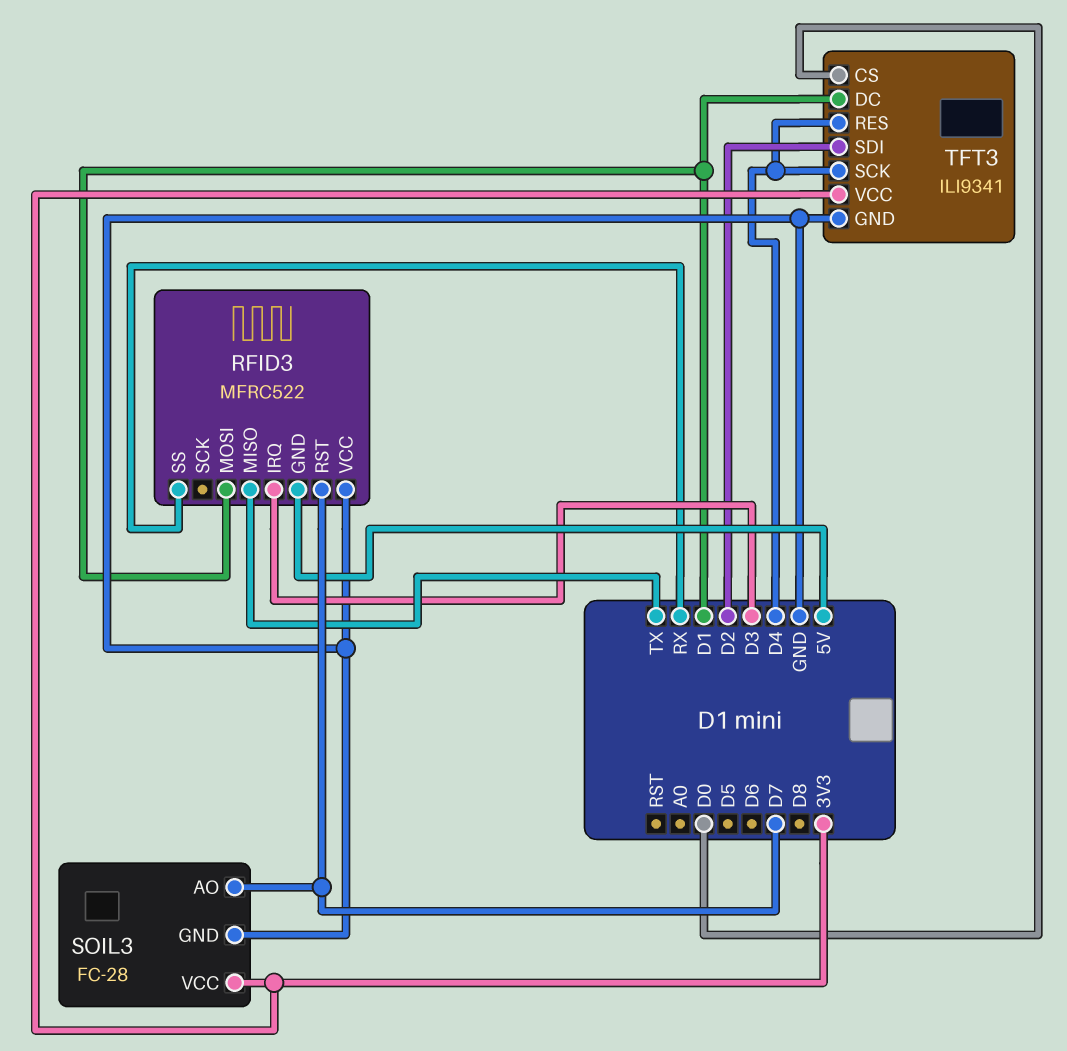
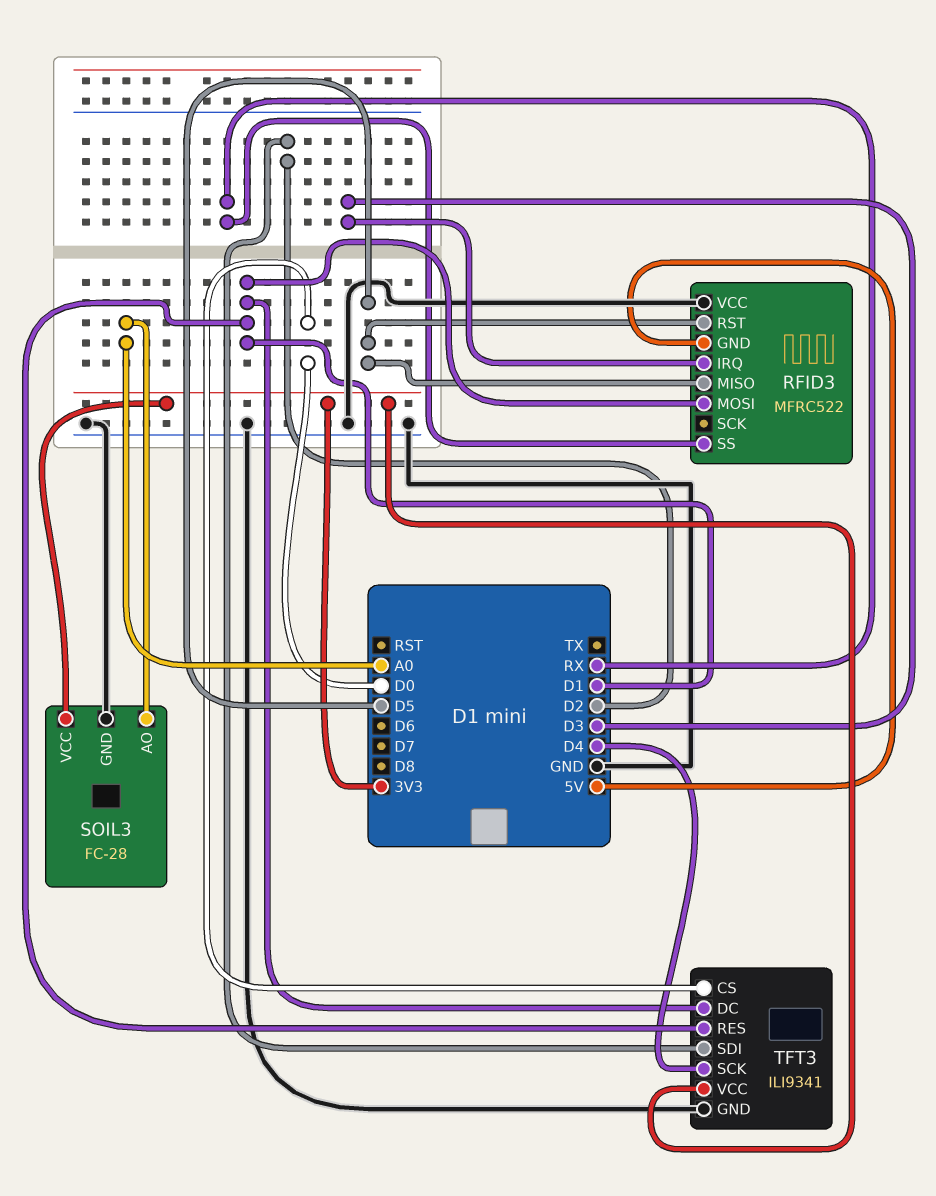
RFID3 pin MISO: TX -> D5
RFID3 pin RST: D7 -> D5
SOIL3 pin AO: D7 -> A0
TFT3 pin RES: D4 -> D1

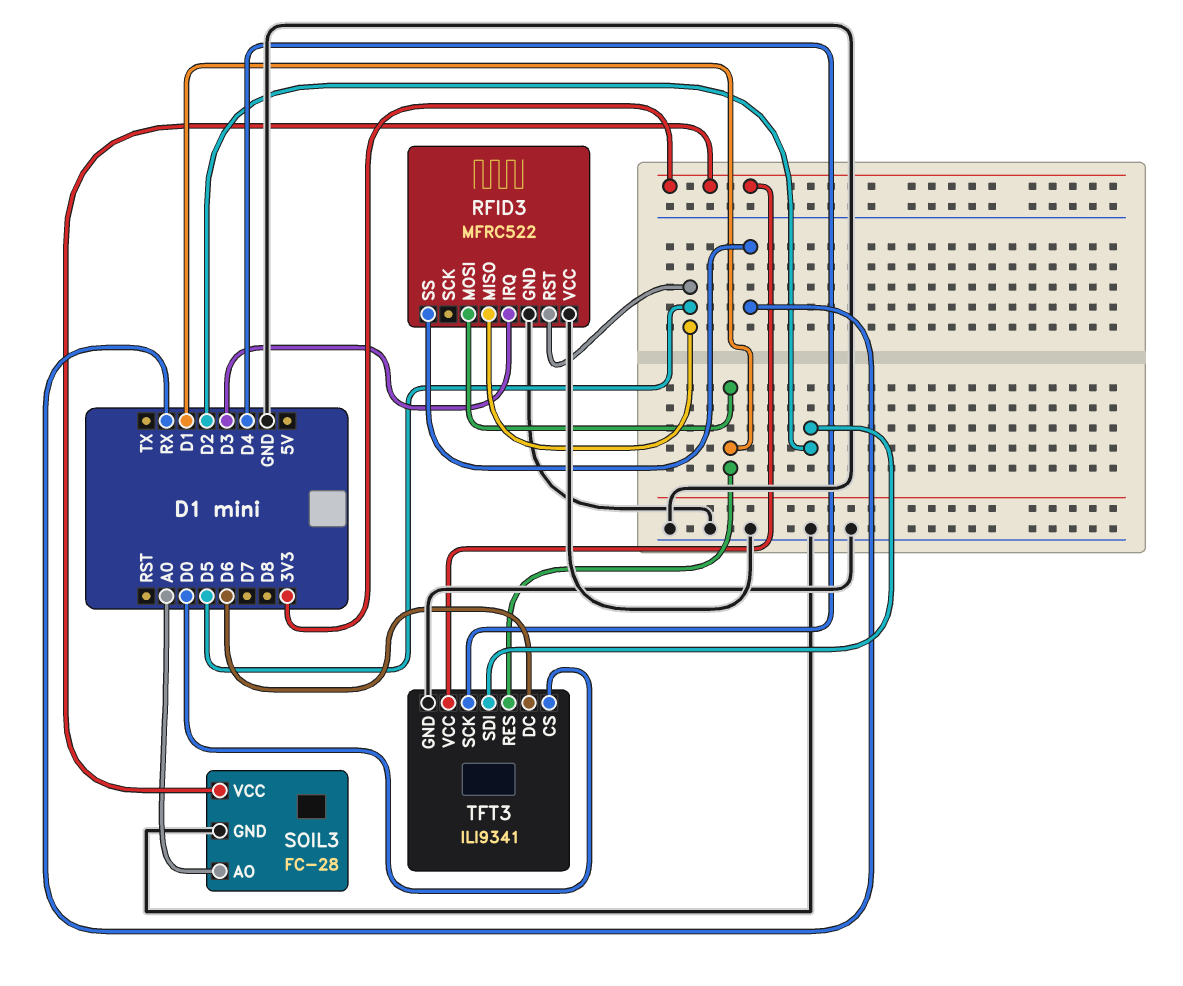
RFID3 pin GND: 5V -> GND
TFT3 pin DC: D1 -> D6

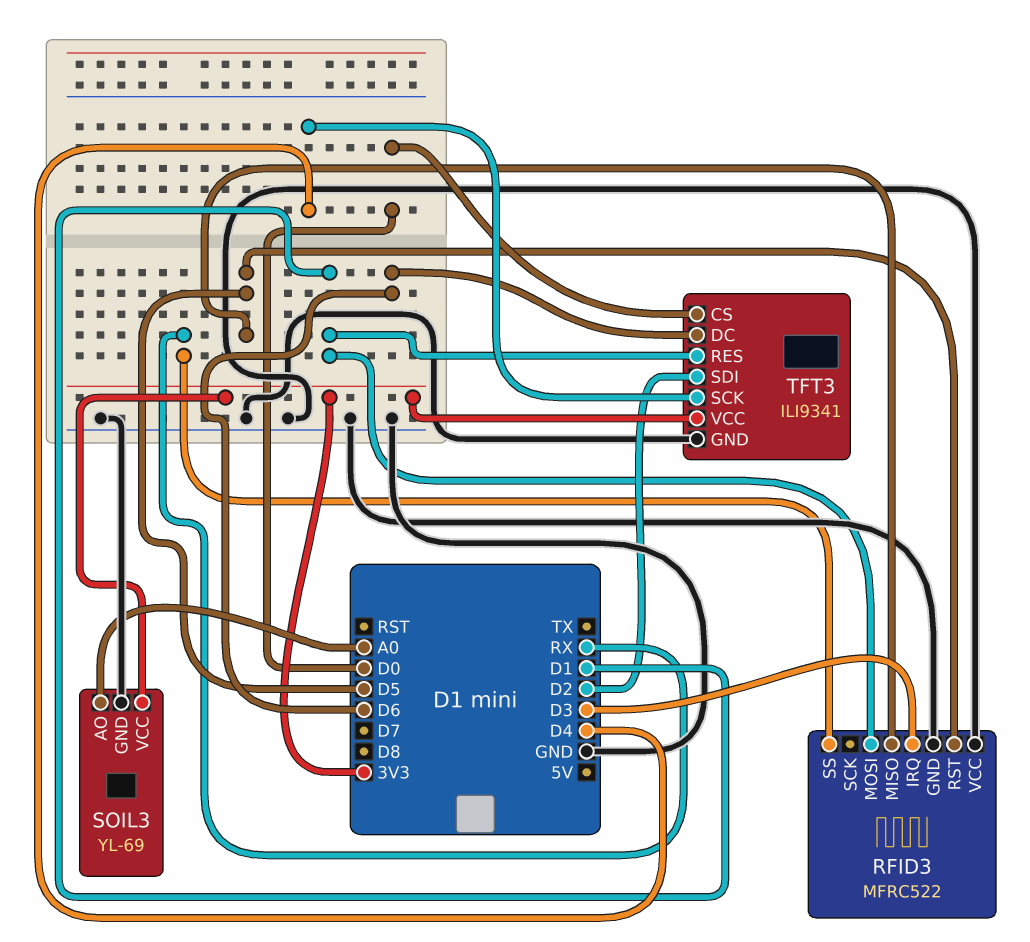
SOIL3: FC-28 -> YL-69

